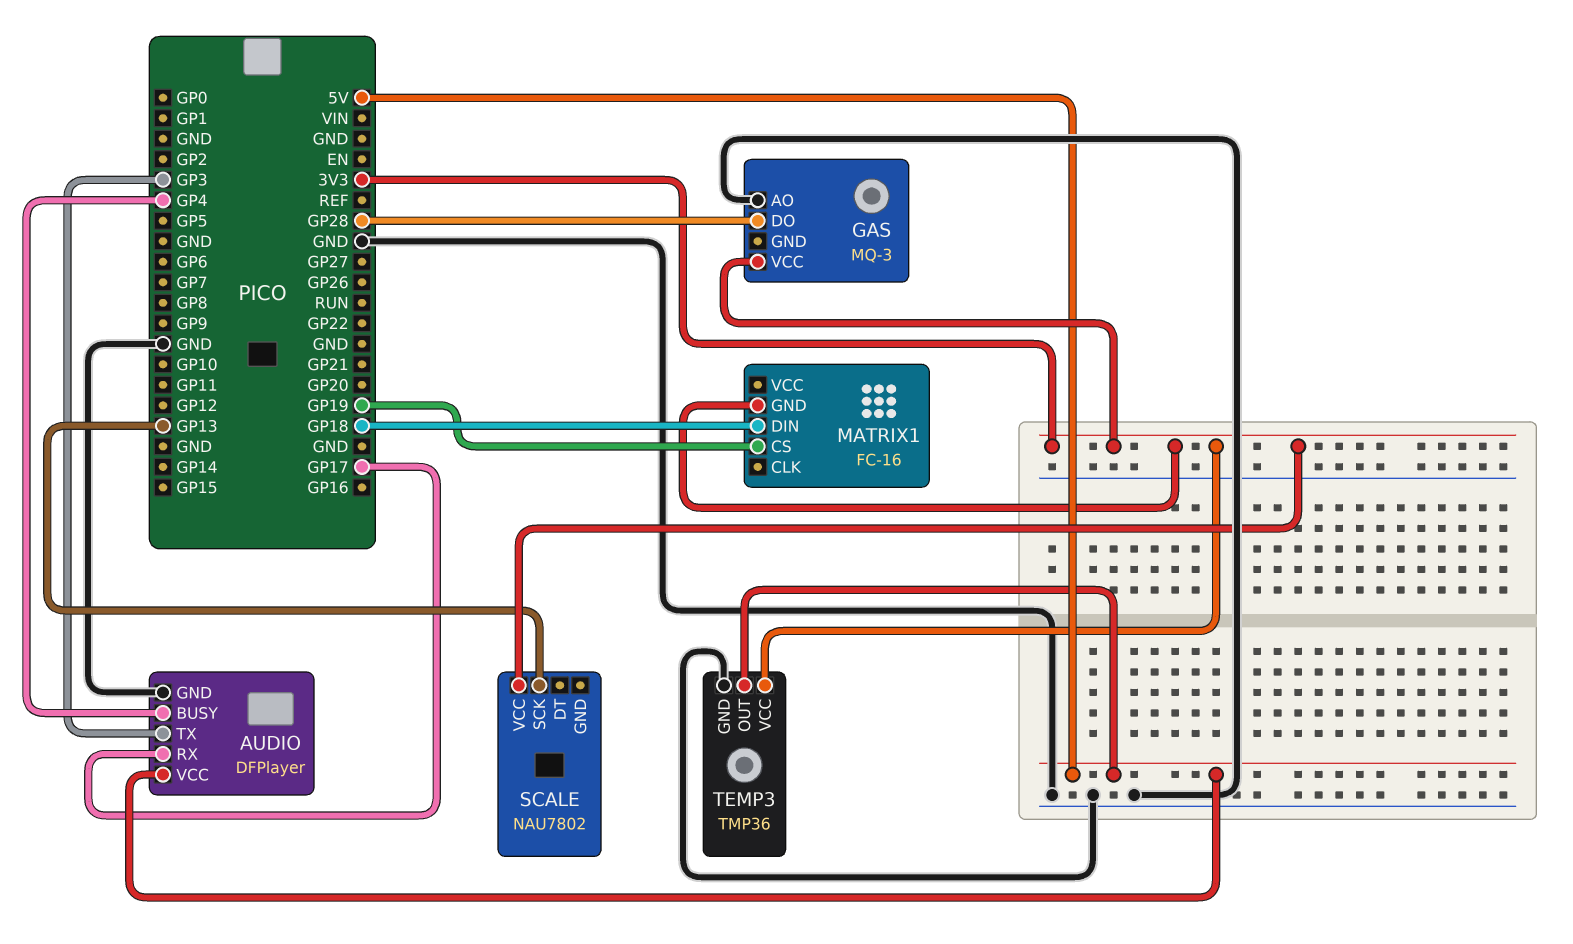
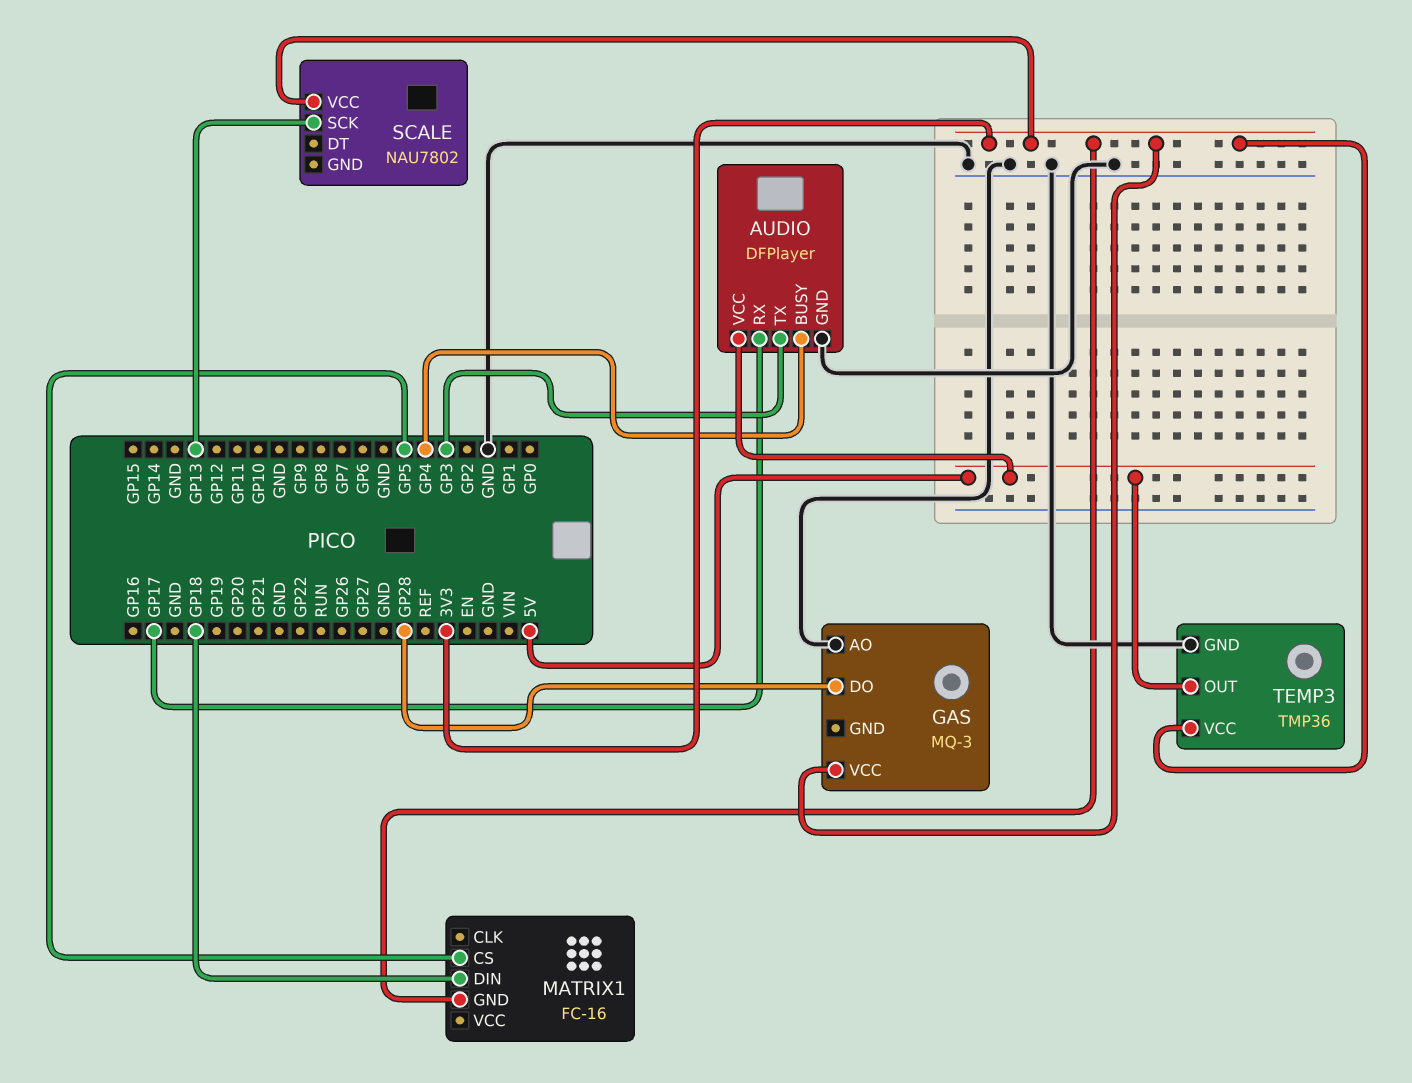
MATRIX1 pin CS: GP19 -> GP5

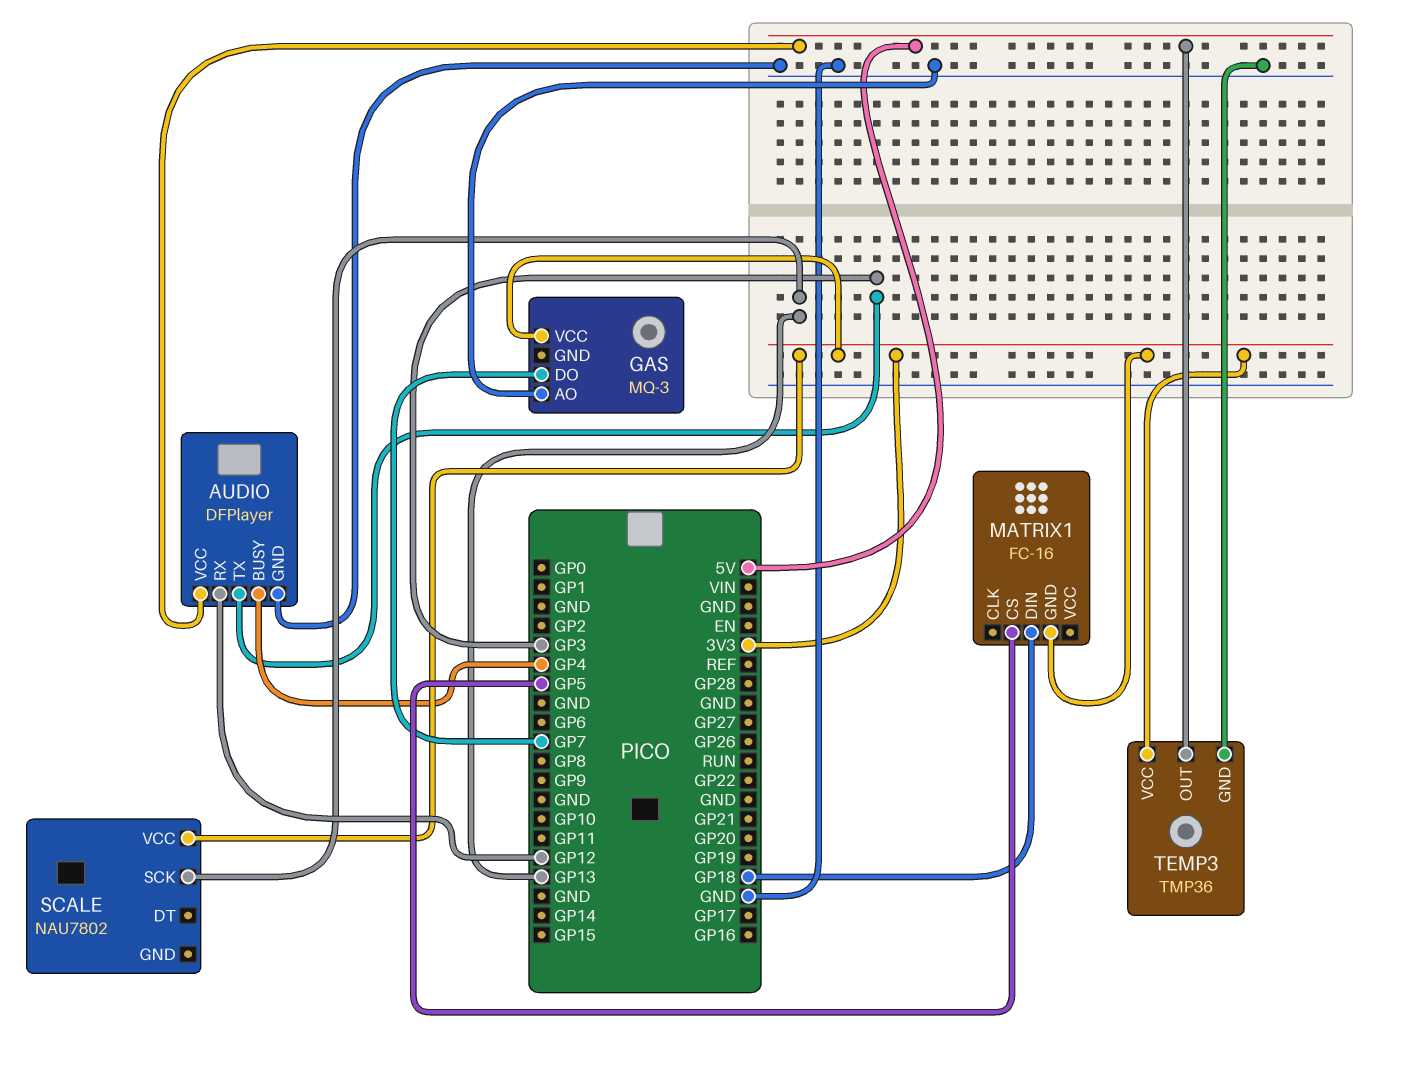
AUDIO pin RX: GP17 -> GP12
GAS pin DO: GP28 -> GP7

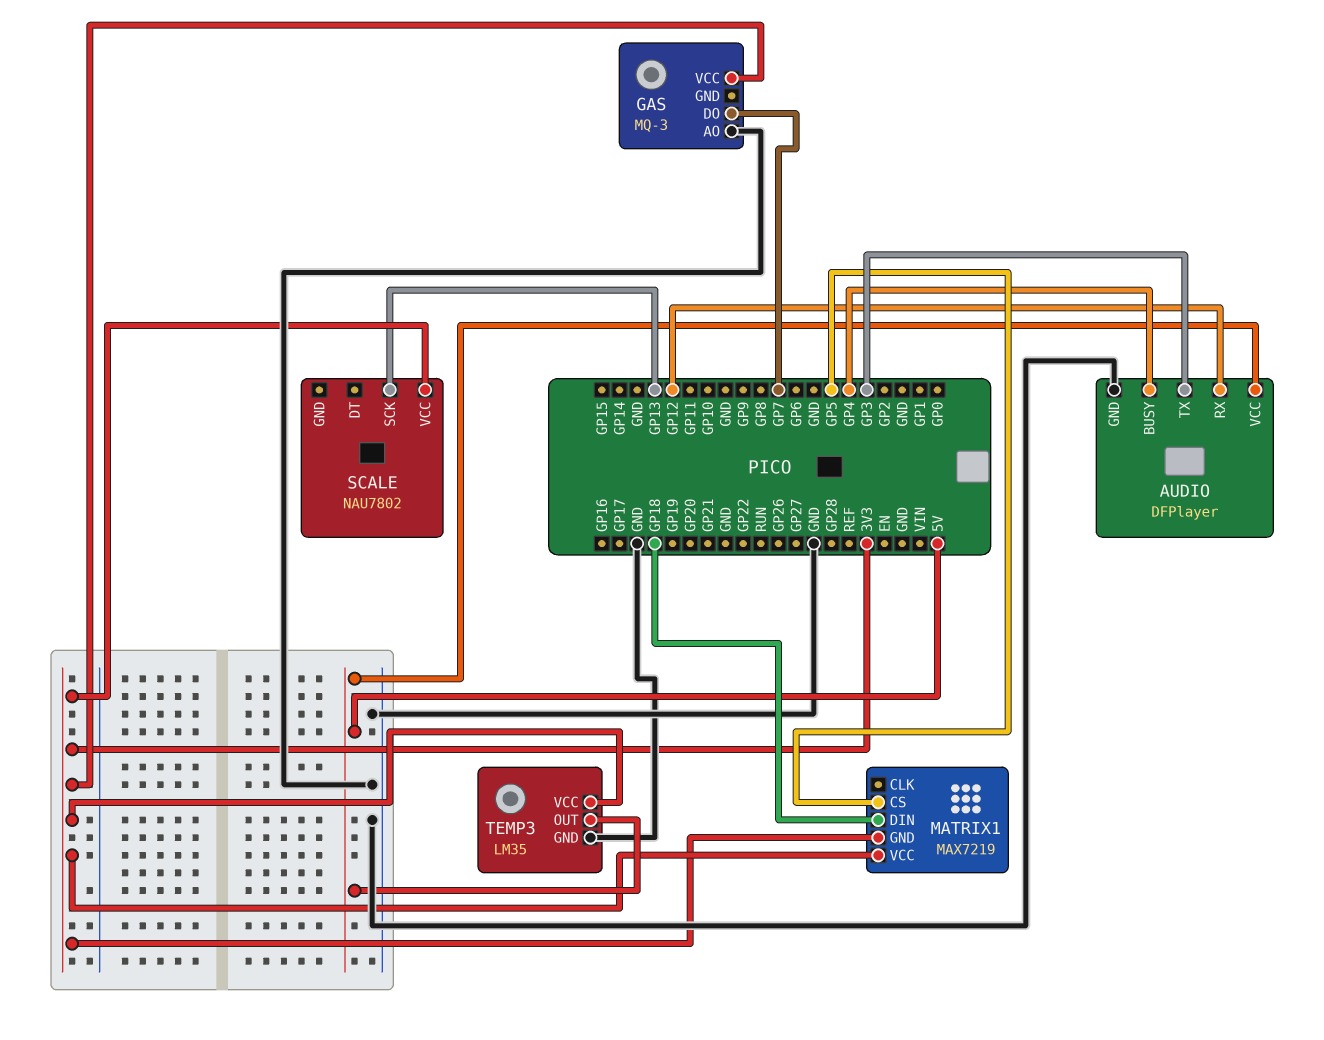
MATRIX1: FC-16 -> MAX7219
MATRIX1 pin VCC: none -> 3V3
TEMP3: TMP36 -> LM35

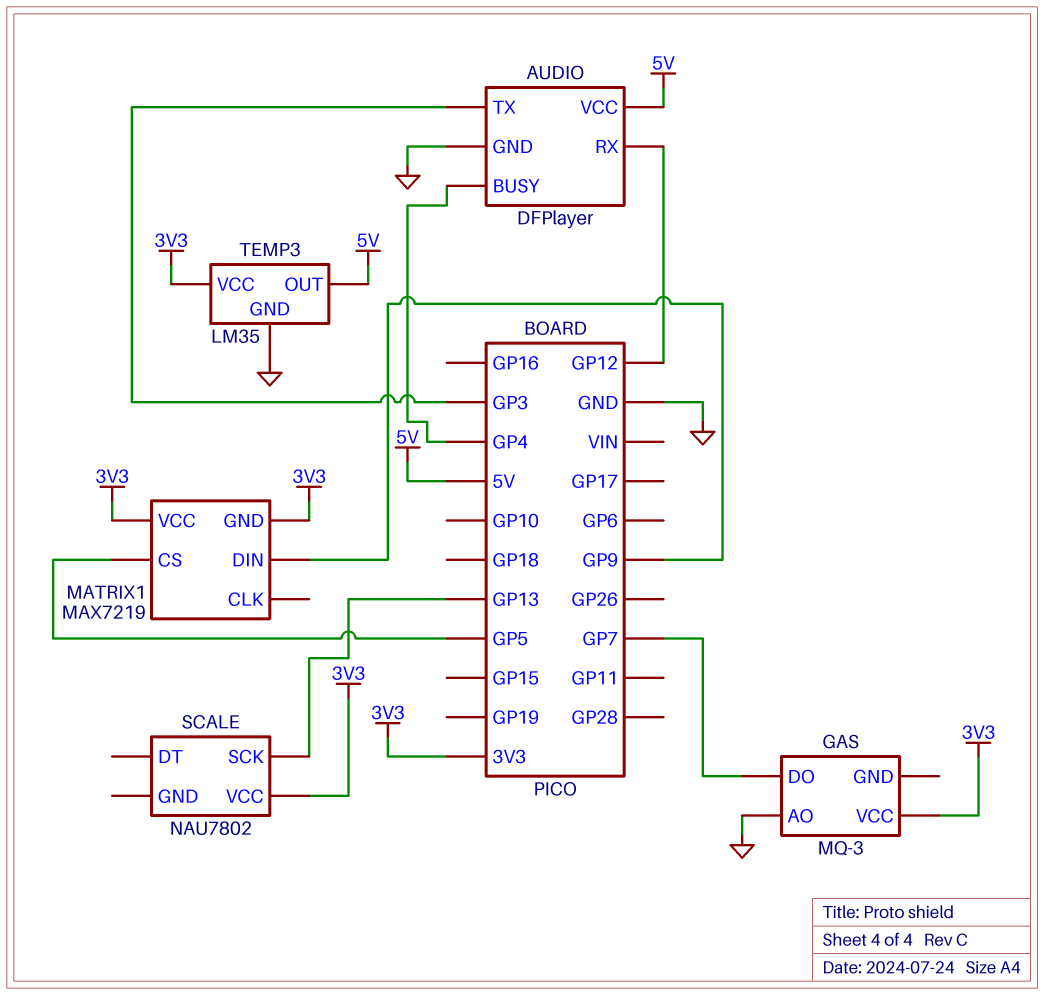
MATRIX1 pin DIN: GP18 -> GP9

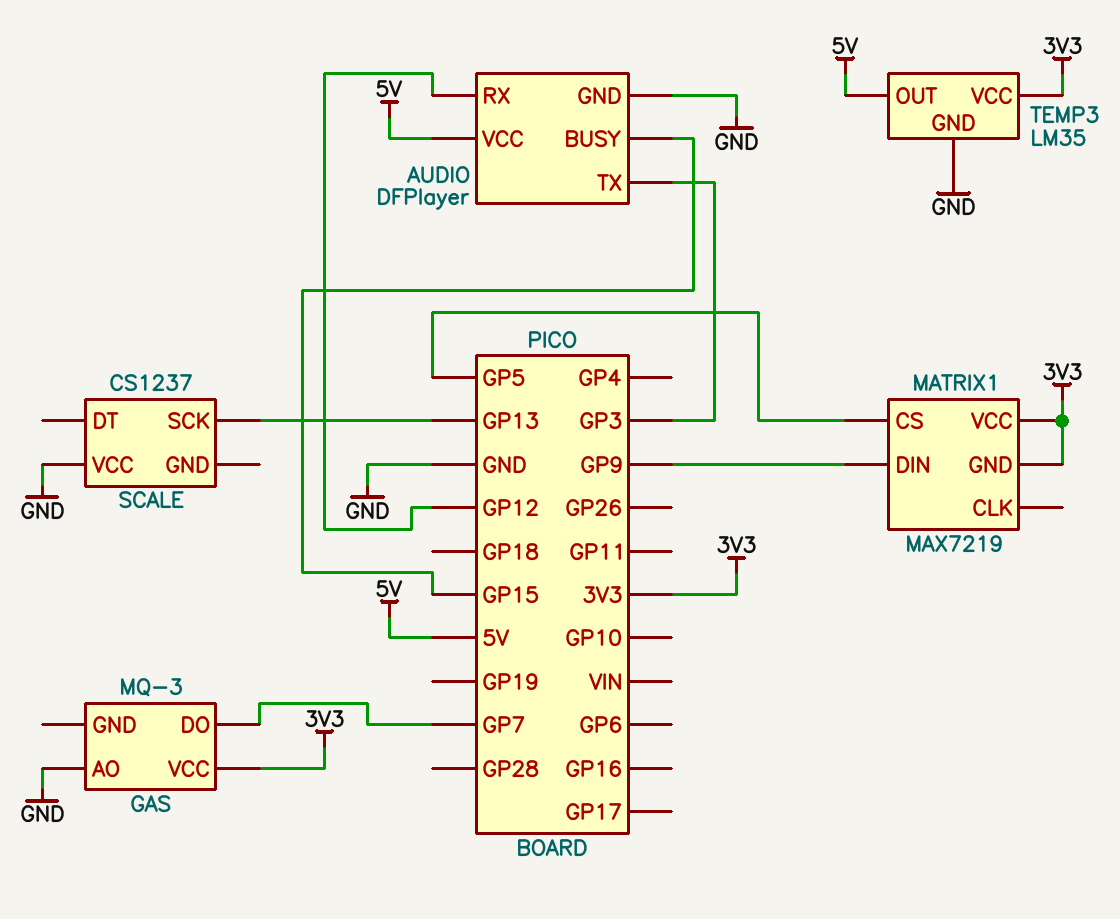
AUDIO pin BUSY: GP4 -> GP15
SCALE: NAU7802 -> CS1237
SCALE pin VCC: 3V3 -> GND

